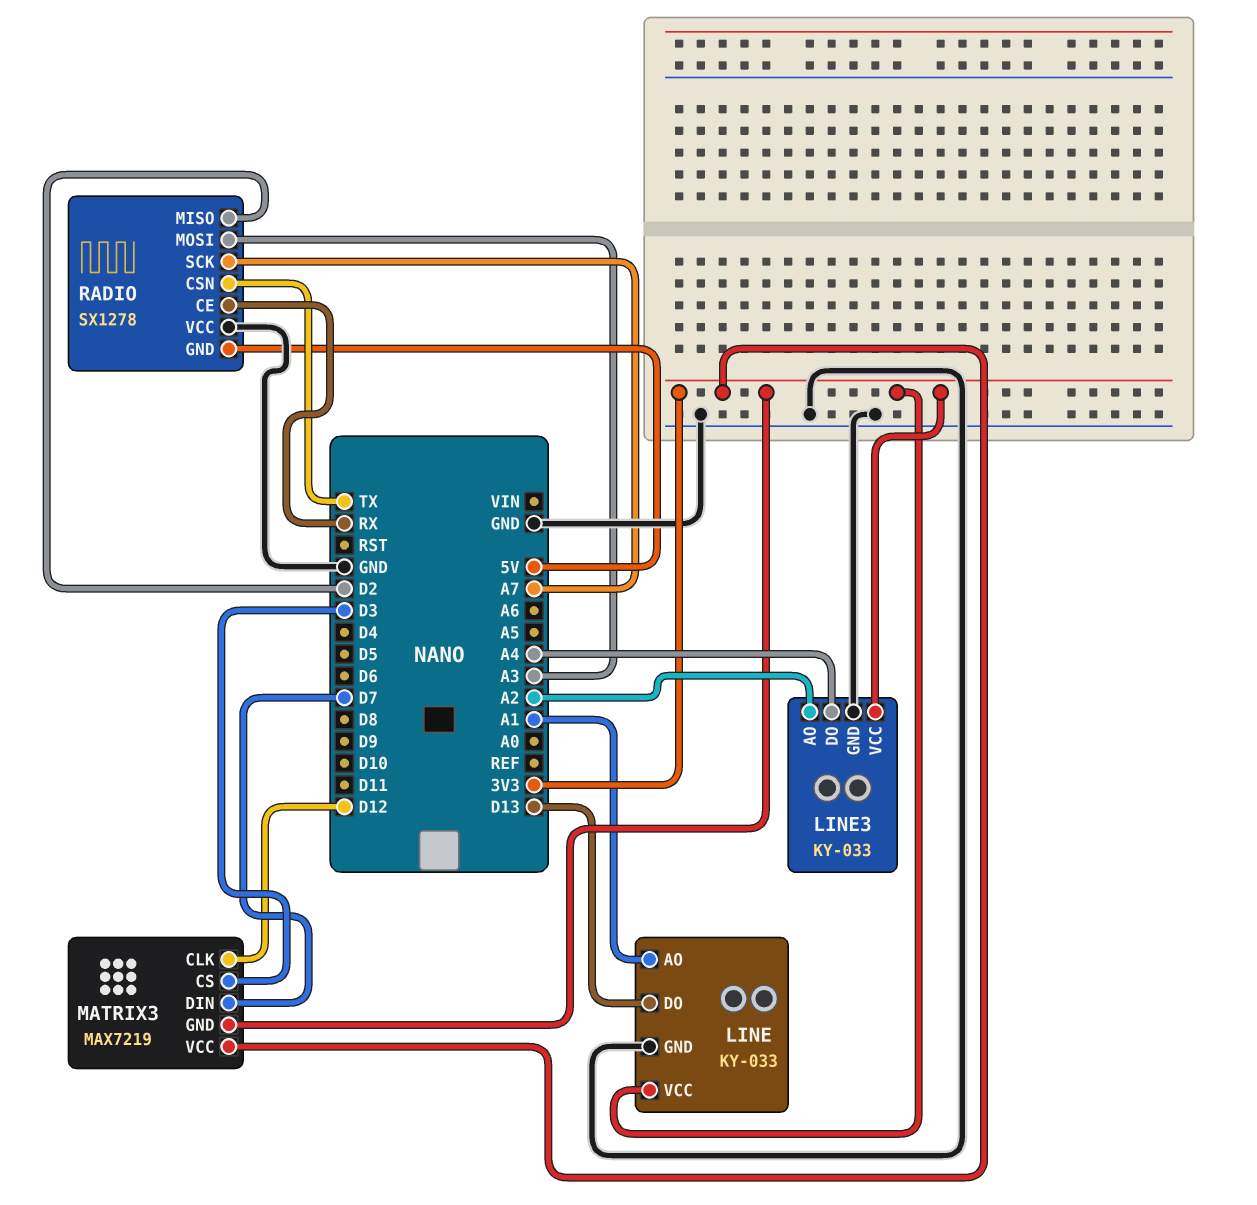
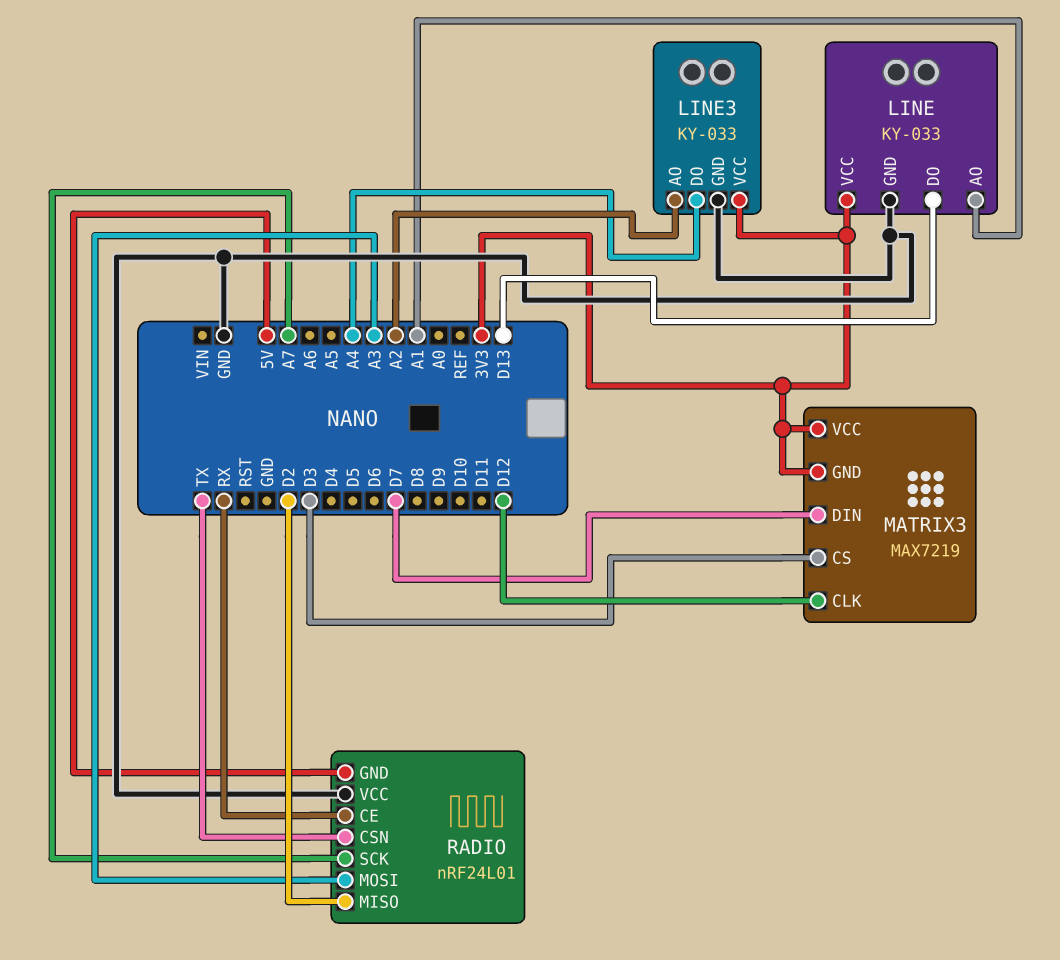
RADIO: SX1278 -> nRF24L01

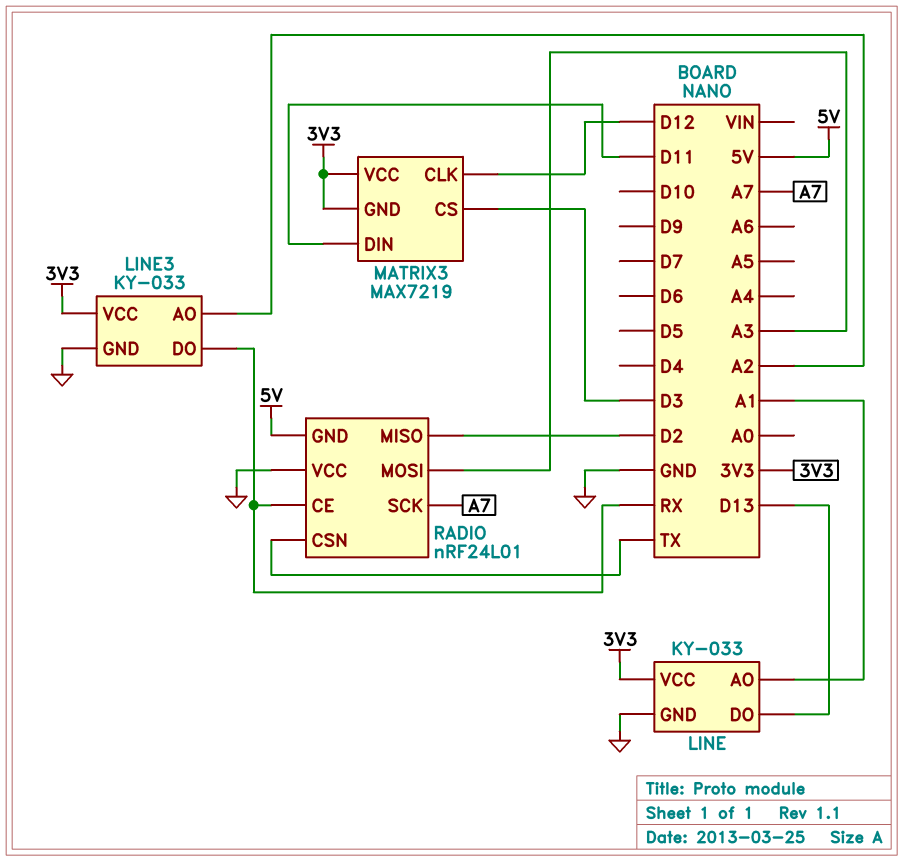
LINE3 pin DO: A4 -> RX
MATRIX3 pin DIN: D7 -> D11

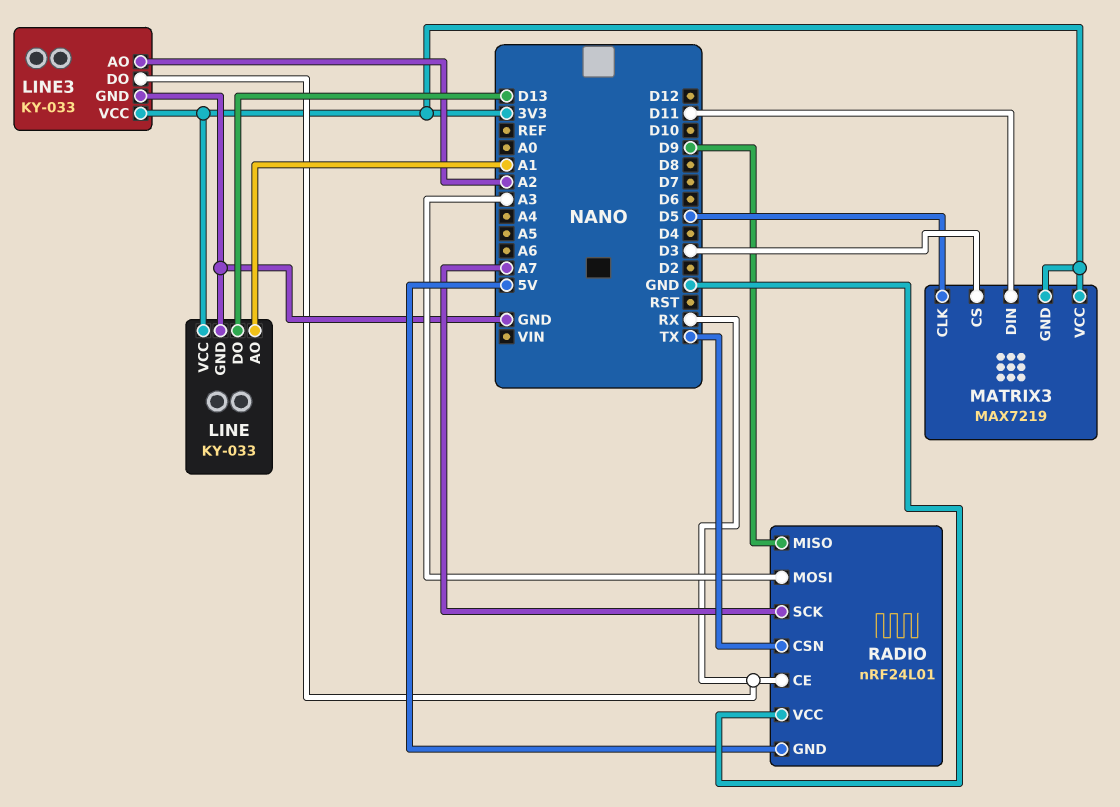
MATRIX3 pin CLK: D12 -> D5
RADIO pin MISO: D2 -> D9

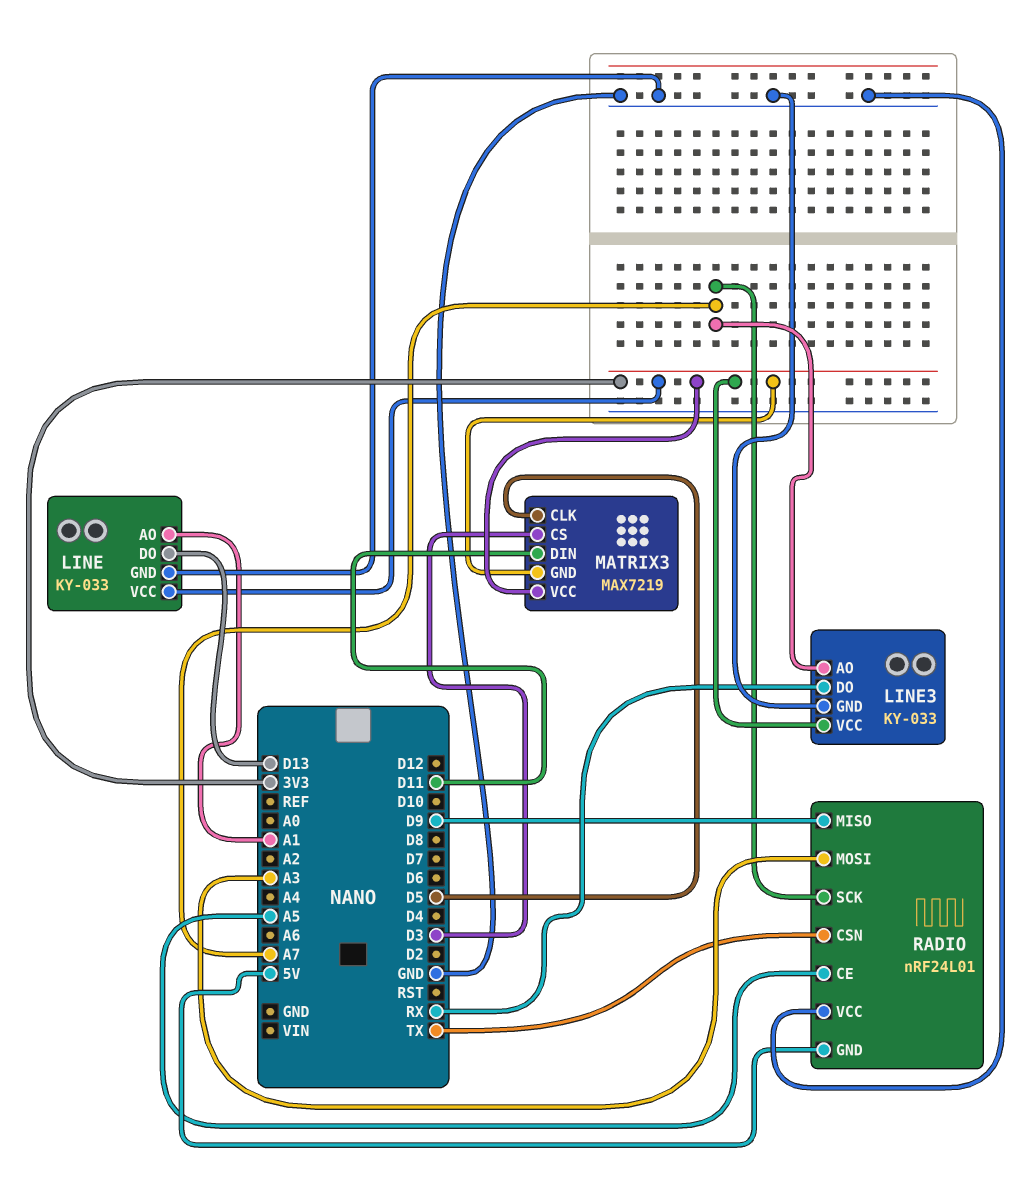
LINE3 pin AO: A2 -> A7
RADIO pin CE: RX -> A5

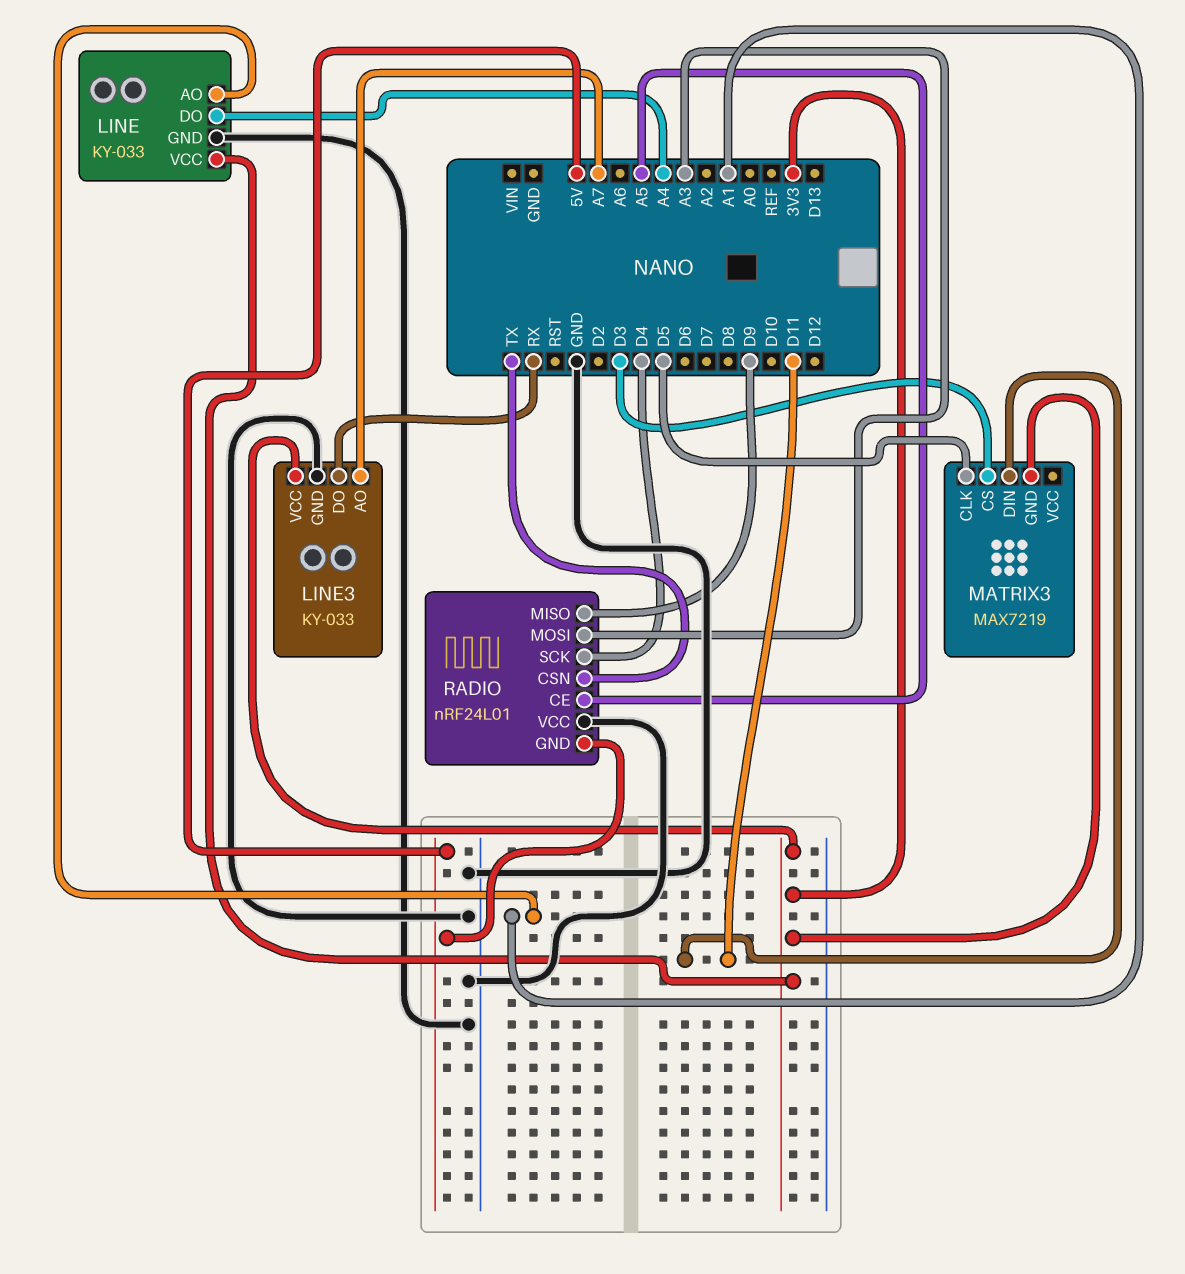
LINE pin DO: D13 -> A4
MATRIX3 pin VCC: 3V3 -> none
RADIO pin SCK: A7 -> D4

